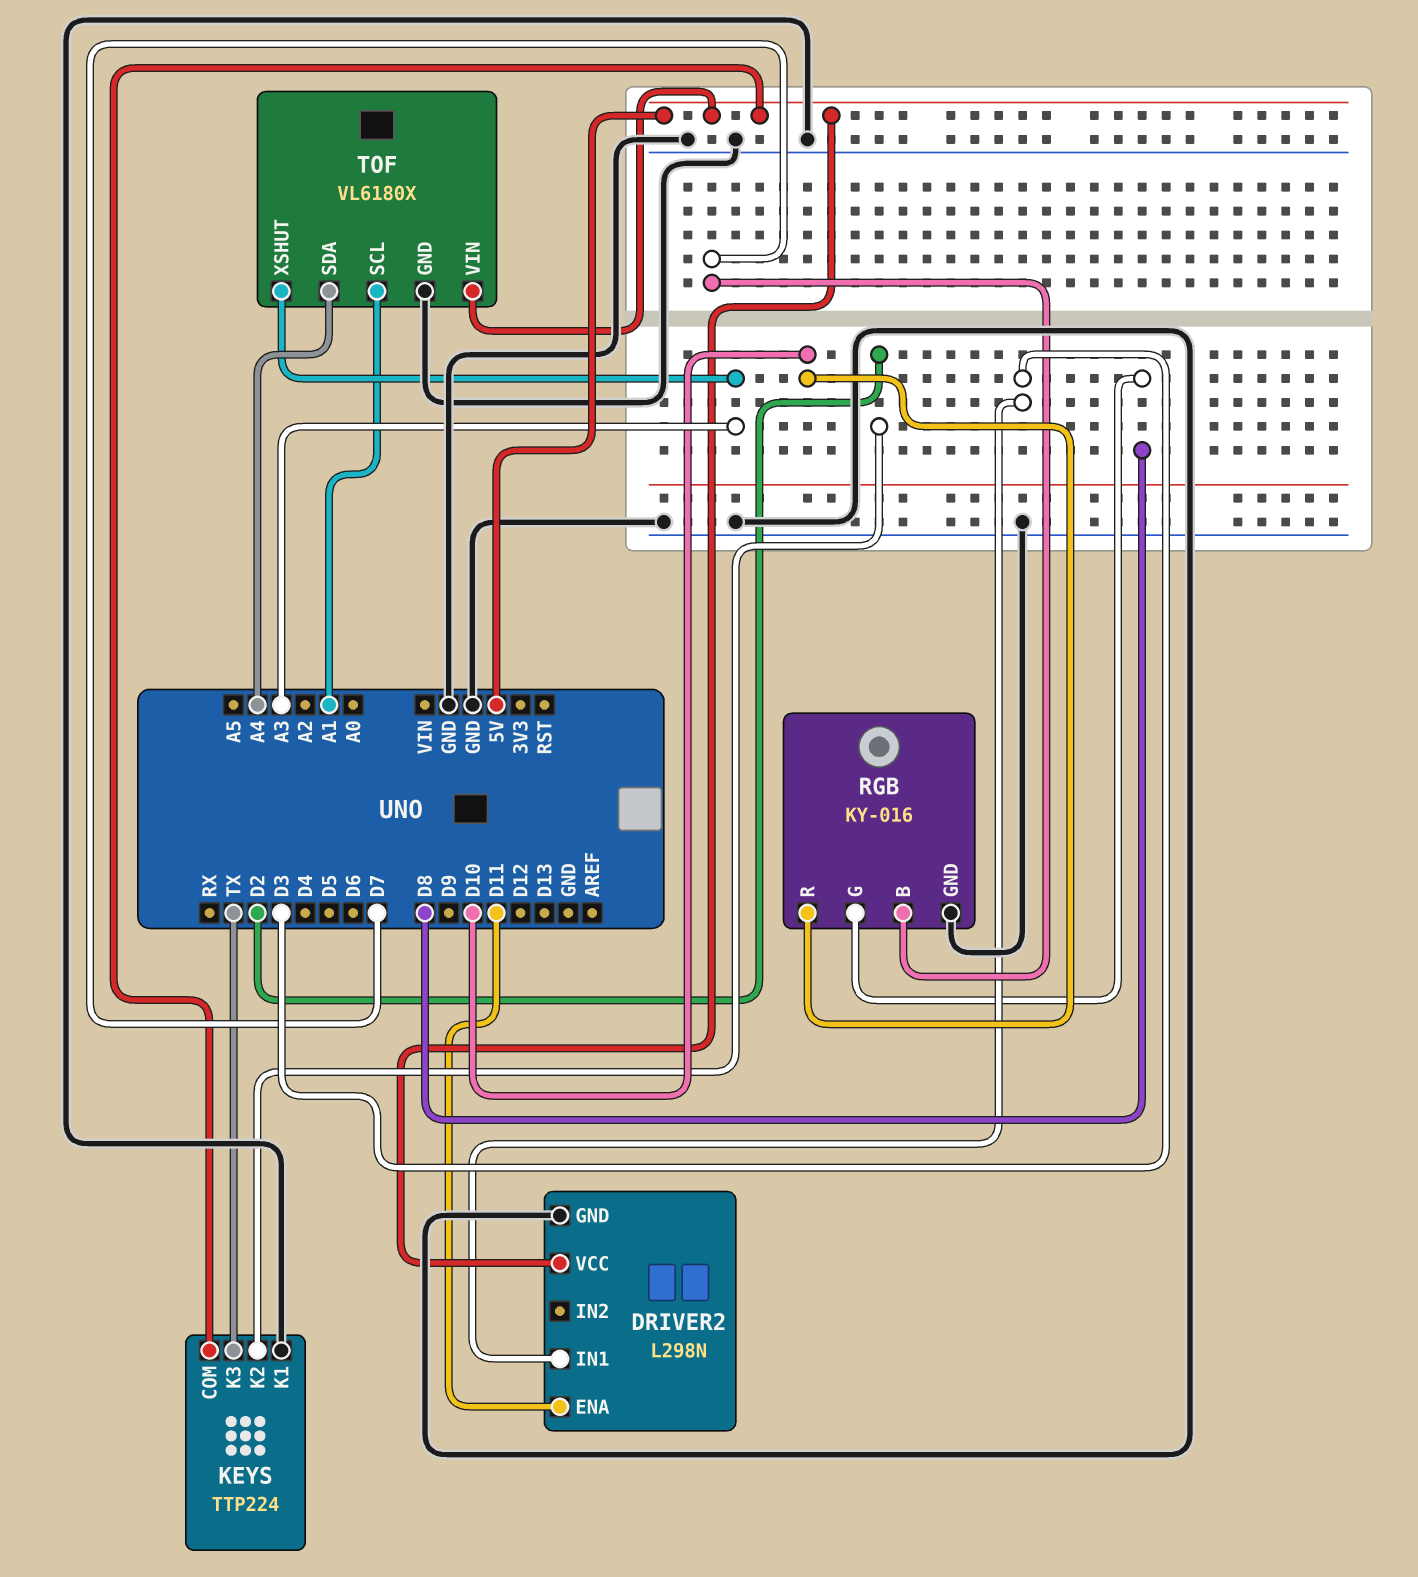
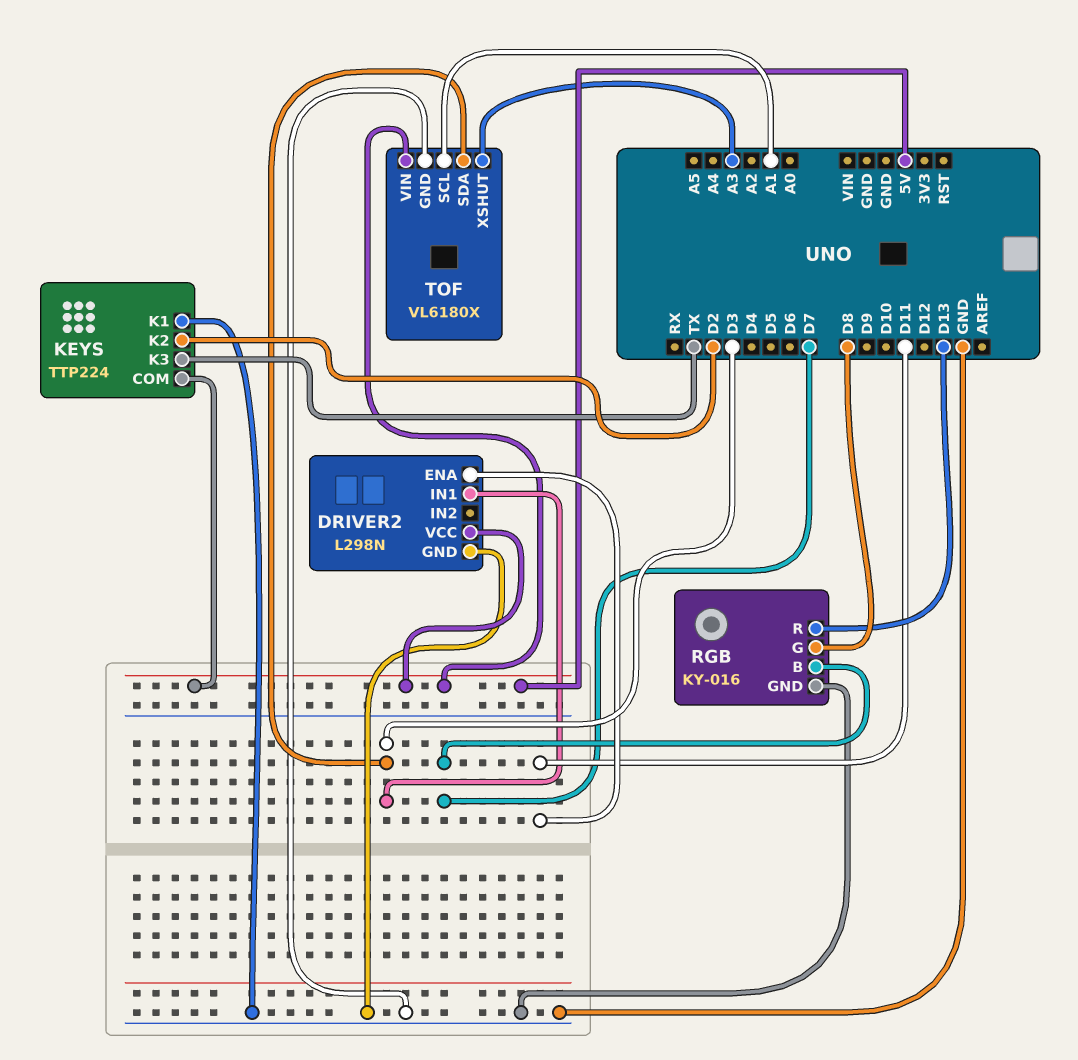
RGB pin R: D10 -> D13
TOF pin SDA: A4 -> D3

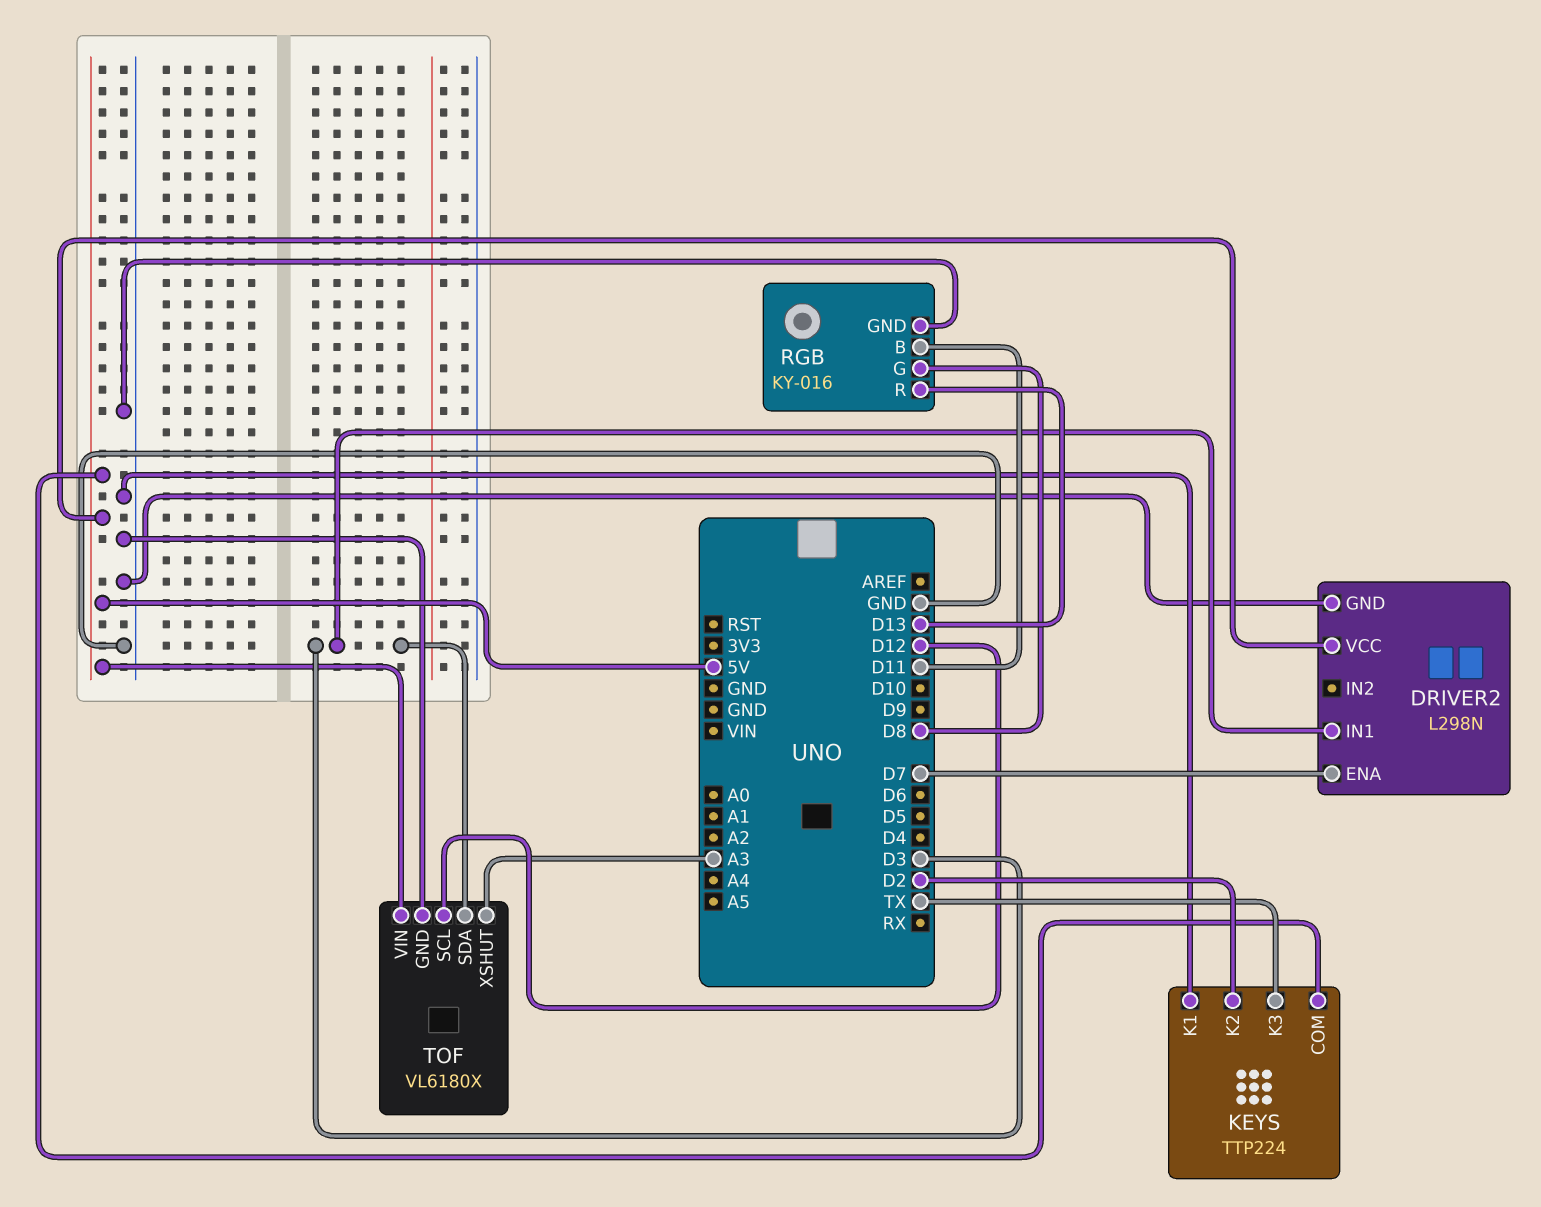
DRIVER2 pin ENA: D11 -> D7
RGB pin B: D7 -> D11
TOF pin SCL: A1 -> D12

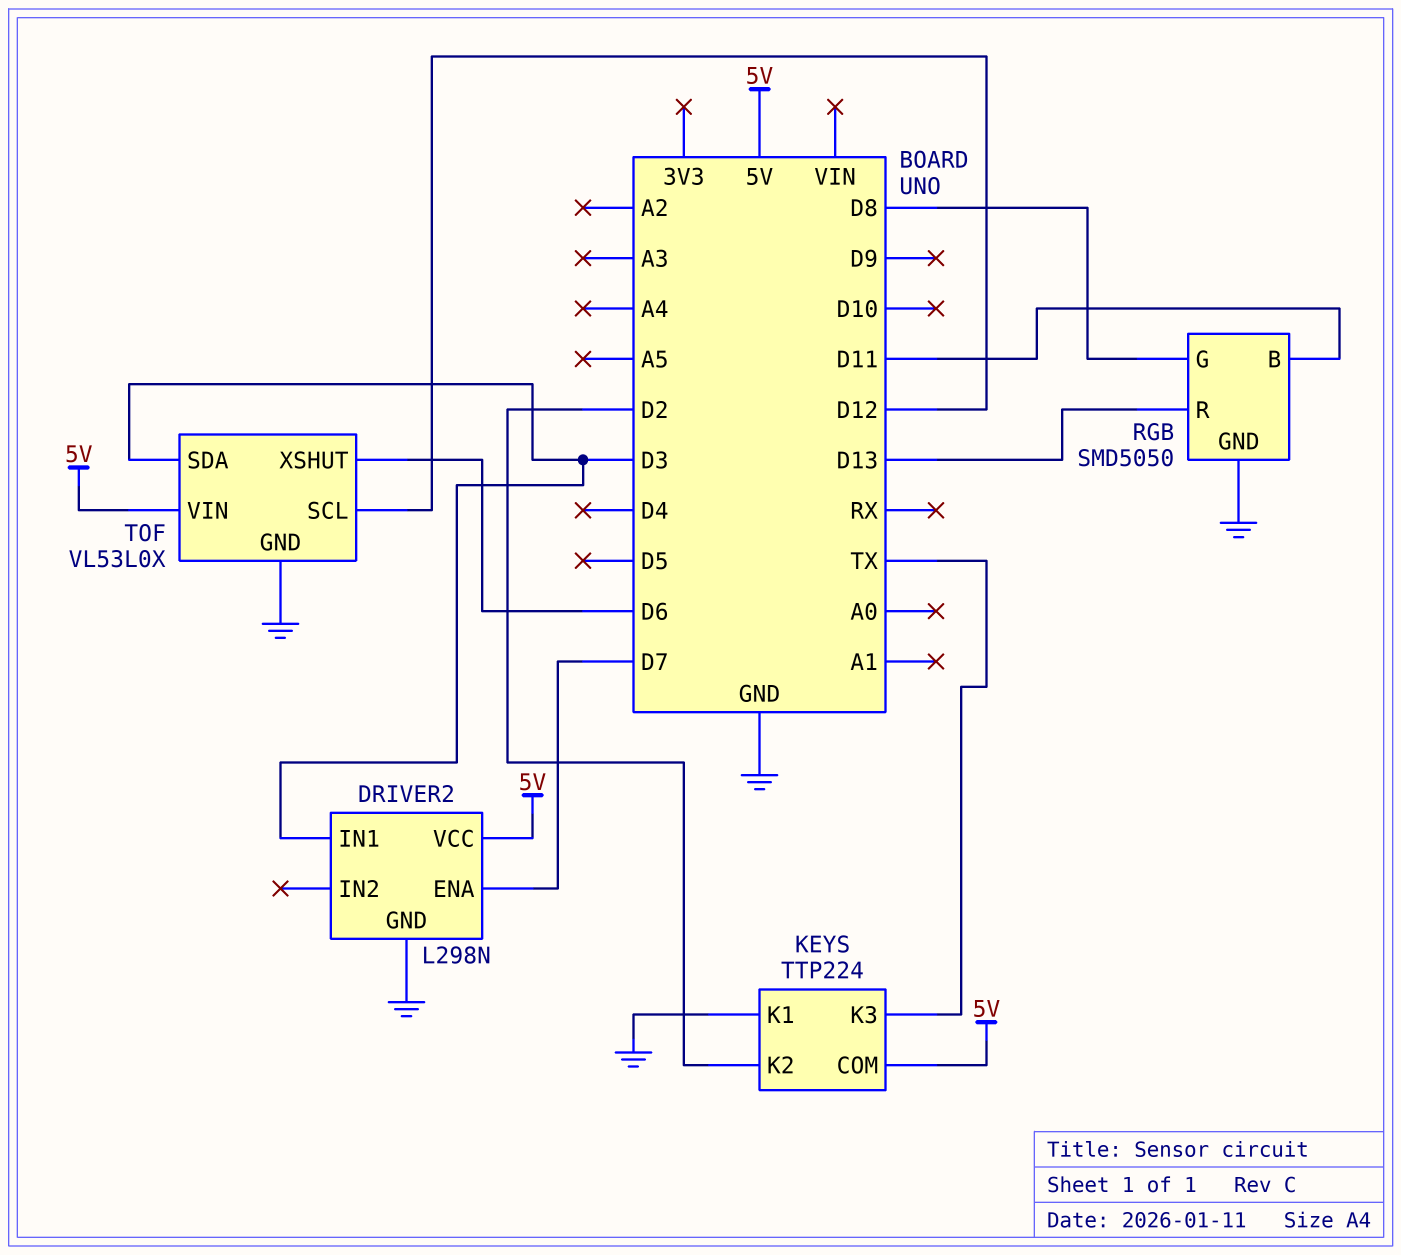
RGB: KY-016 -> SMD5050
TOF: VL6180X -> VL53L0X
TOF pin XSHUT: A3 -> D6

